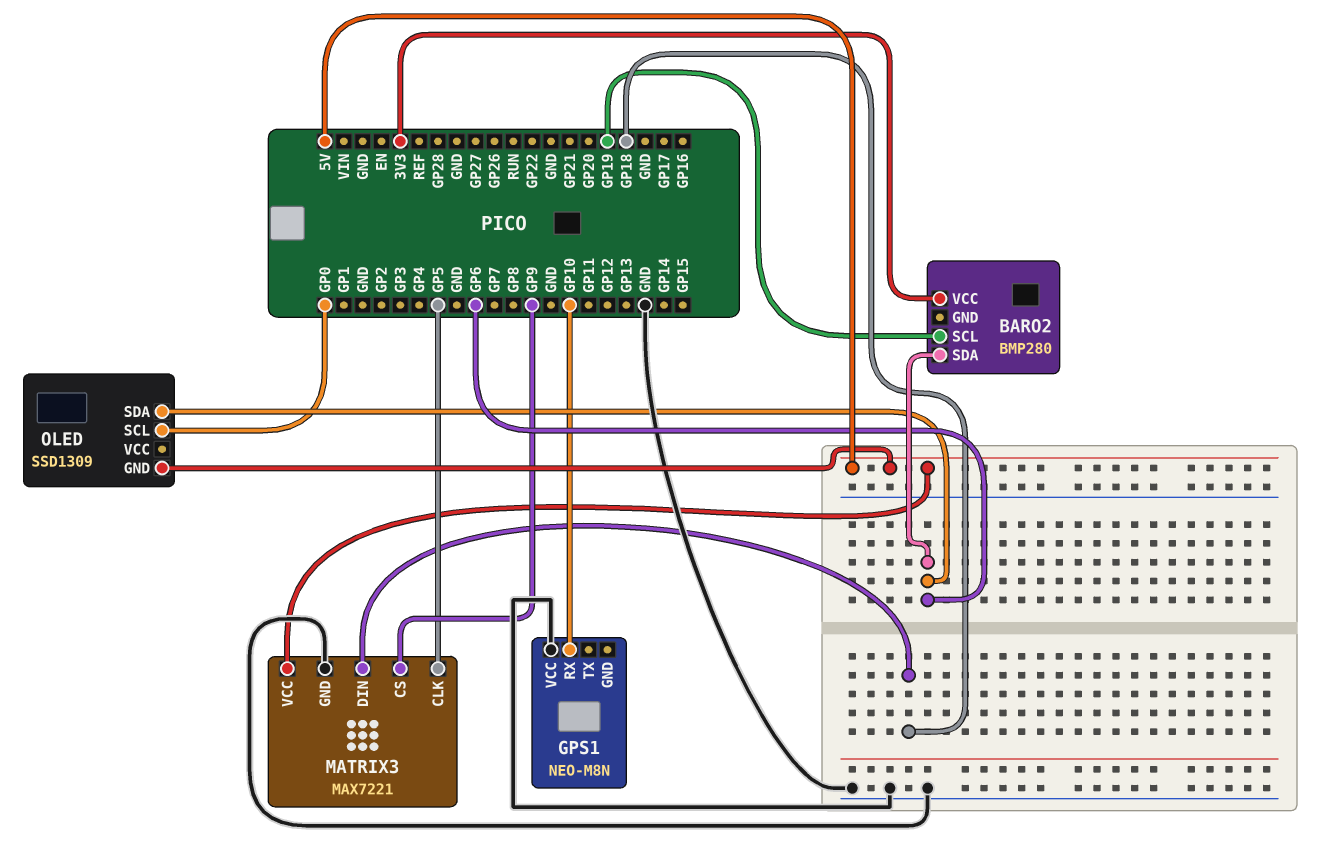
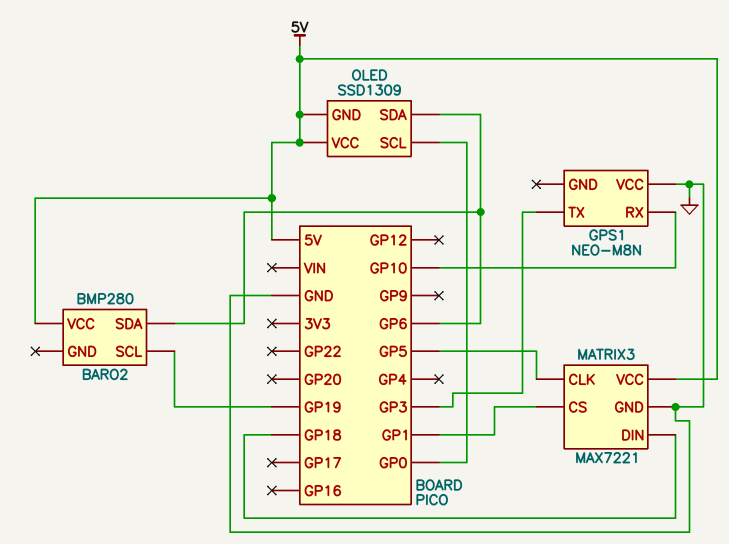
BARO2 pin VCC: 3V3 -> 5V
GPS1 pin TX: none -> GP3
MATRIX3 pin CS: GP9 -> GP1
OLED pin VCC: none -> 5V

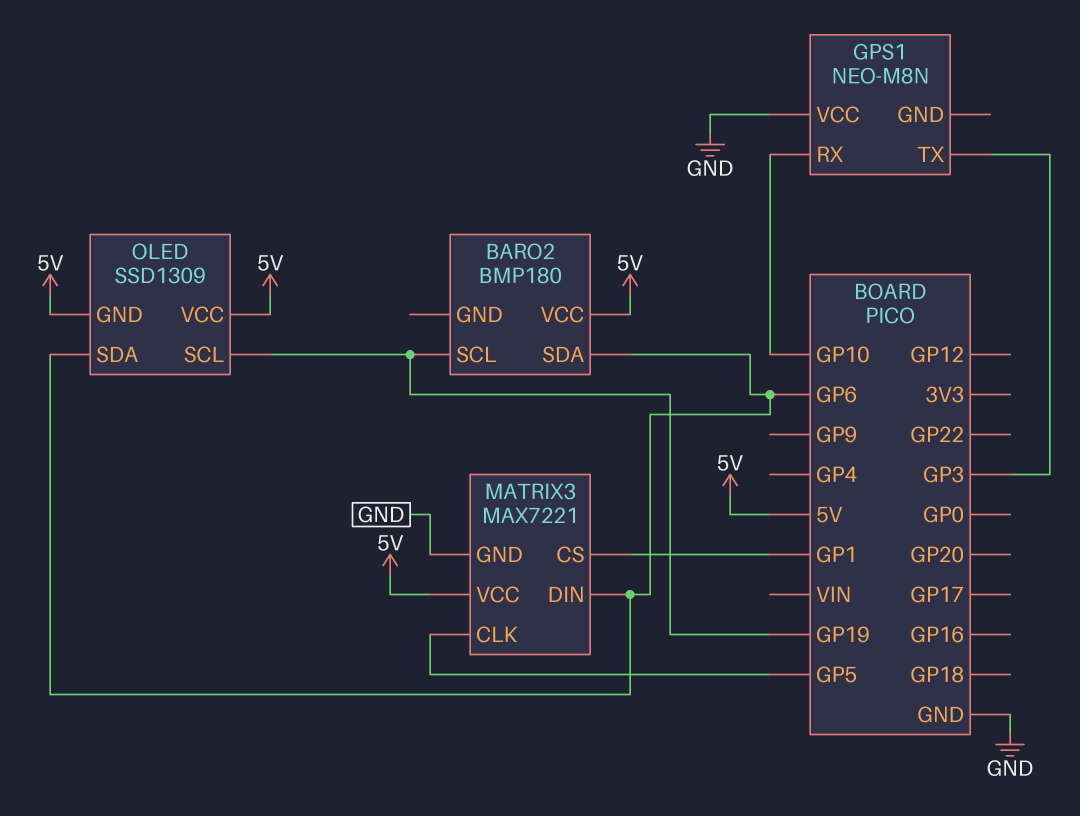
BARO2: BMP280 -> BMP180
MATRIX3 pin DIN: GP18 -> GP6
OLED pin SCL: GP0 -> GP19

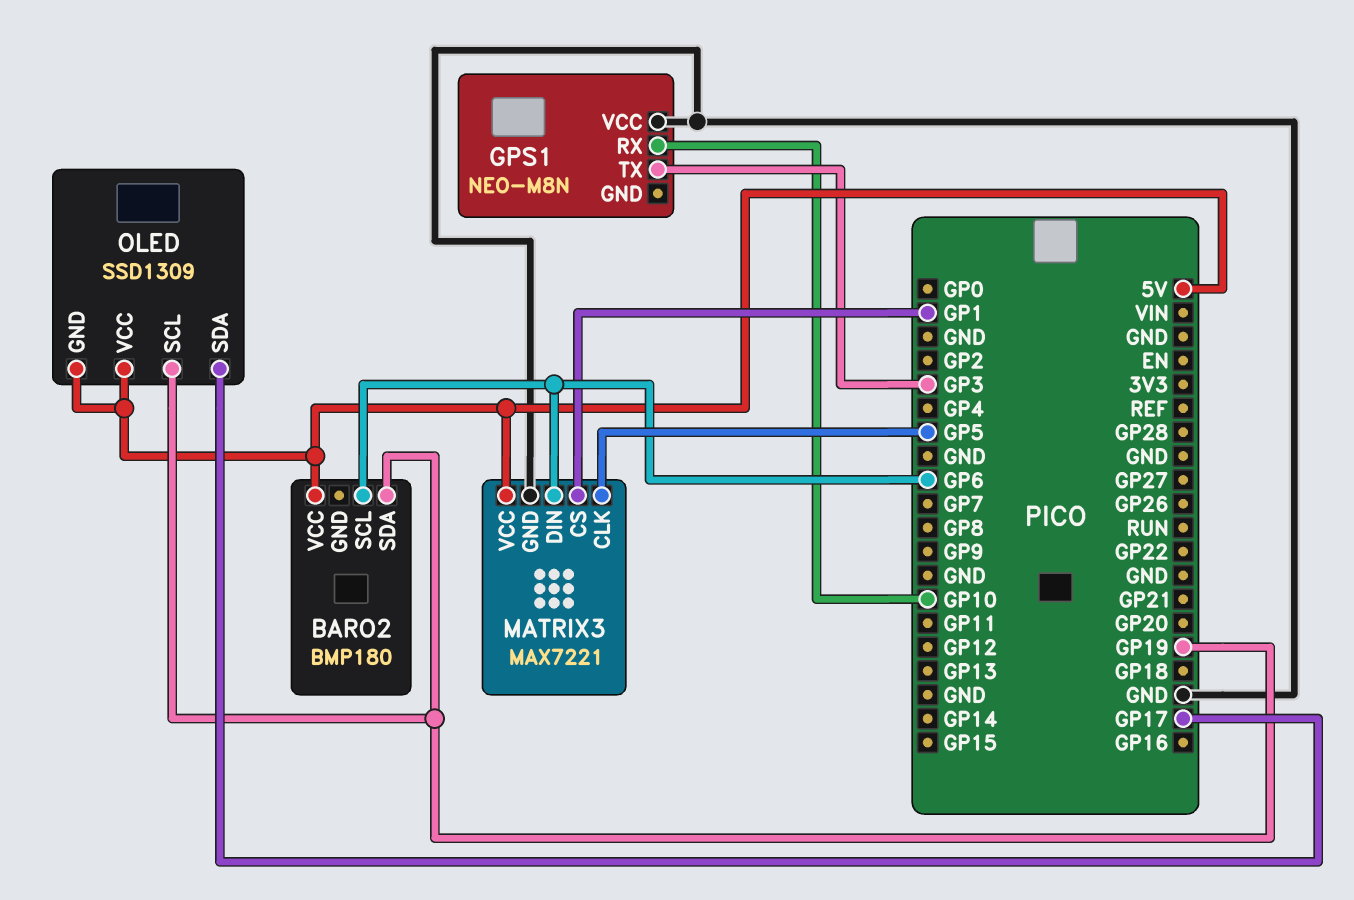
BARO2 pin SCL: GP19 -> GP6
BARO2 pin SDA: GP6 -> GP19
OLED pin SDA: GP6 -> GP17

